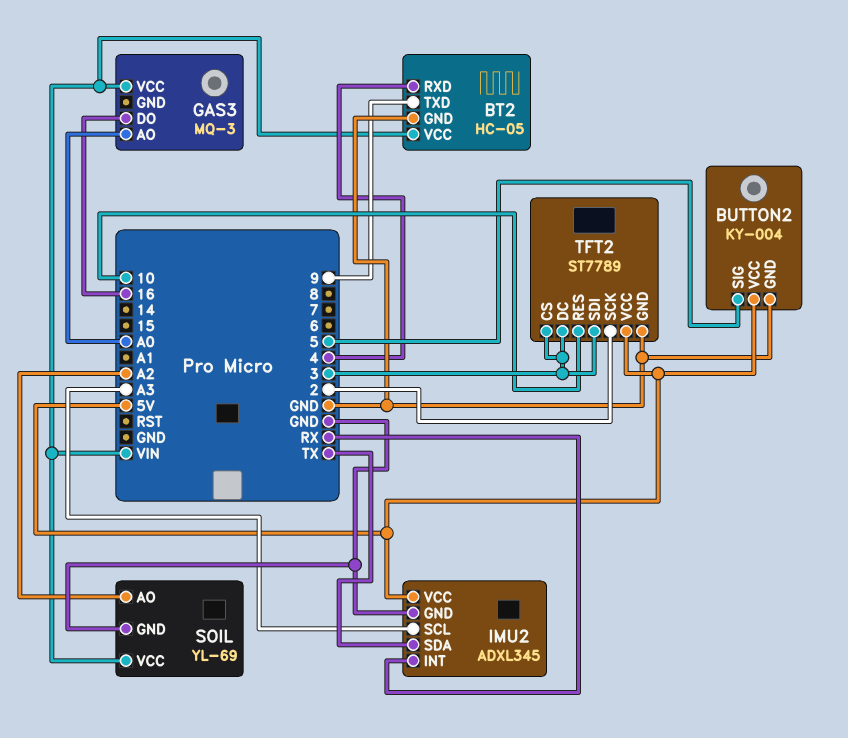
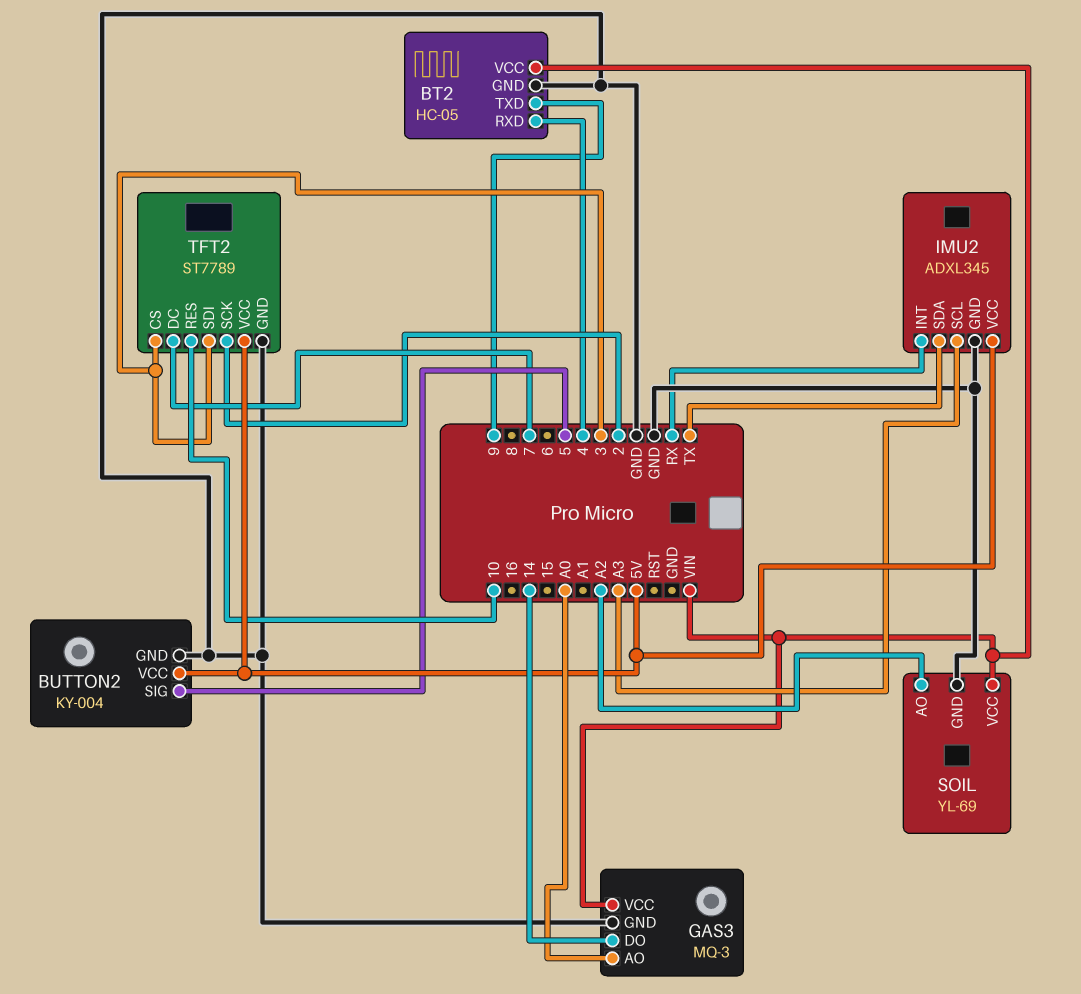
GAS3 pin DO: 16 -> 14
GAS3 pin GND: none -> GND
TFT2 pin DC: 3 -> 7

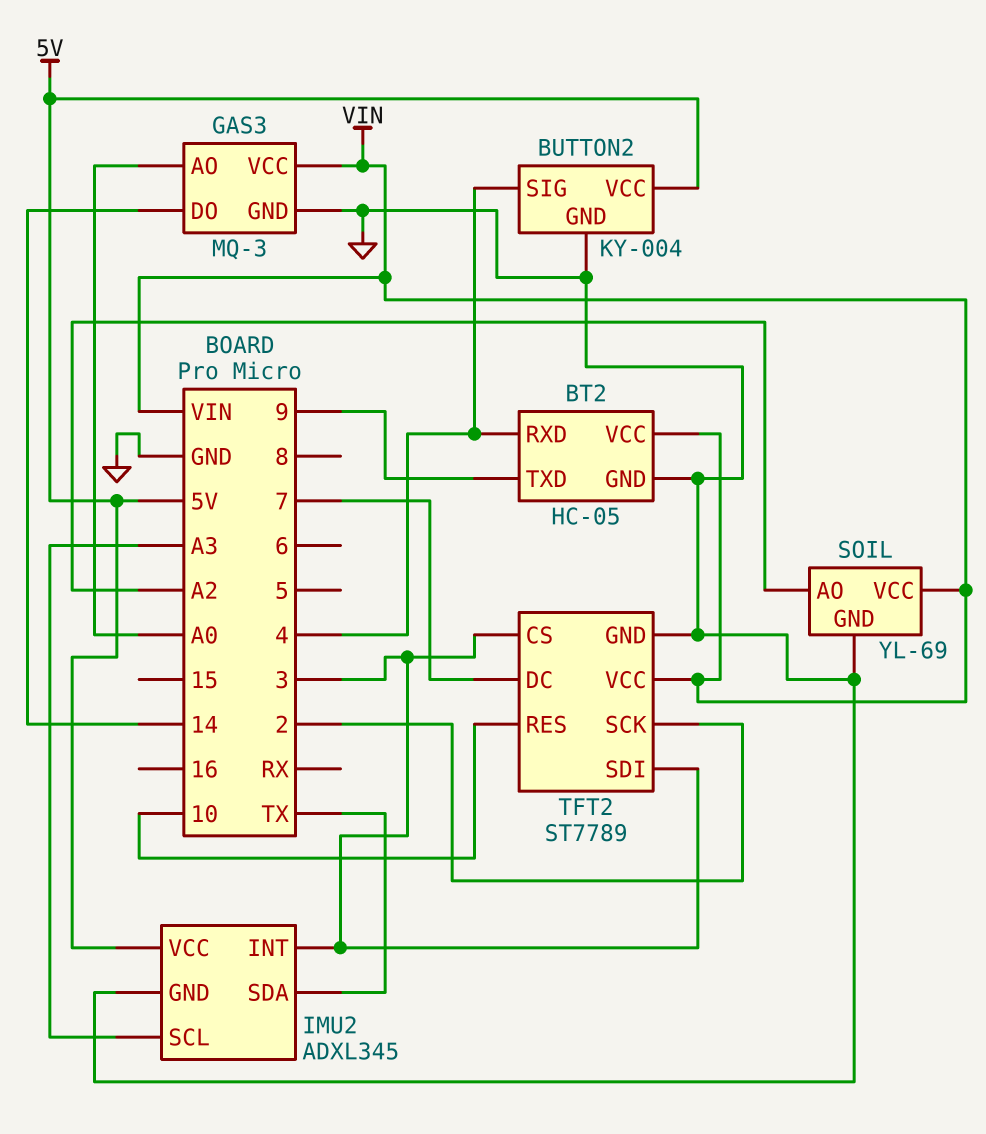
BUTTON2 pin SIG: 5 -> 4
IMU2 pin INT: RX -> 3
TFT2 pin VCC: 5V -> VIN

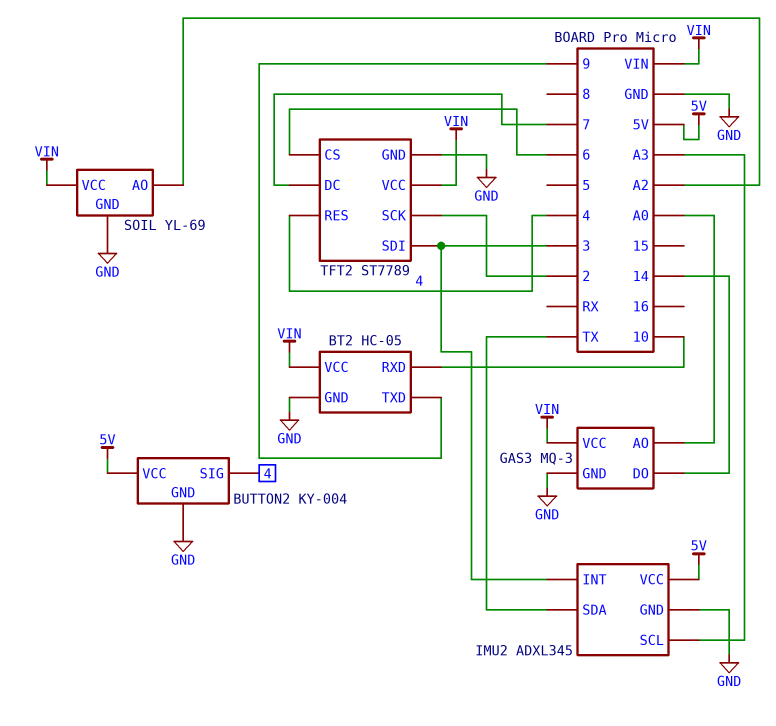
BT2 pin RXD: 4 -> 10
TFT2 pin CS: 3 -> 6
TFT2 pin RES: 10 -> 4

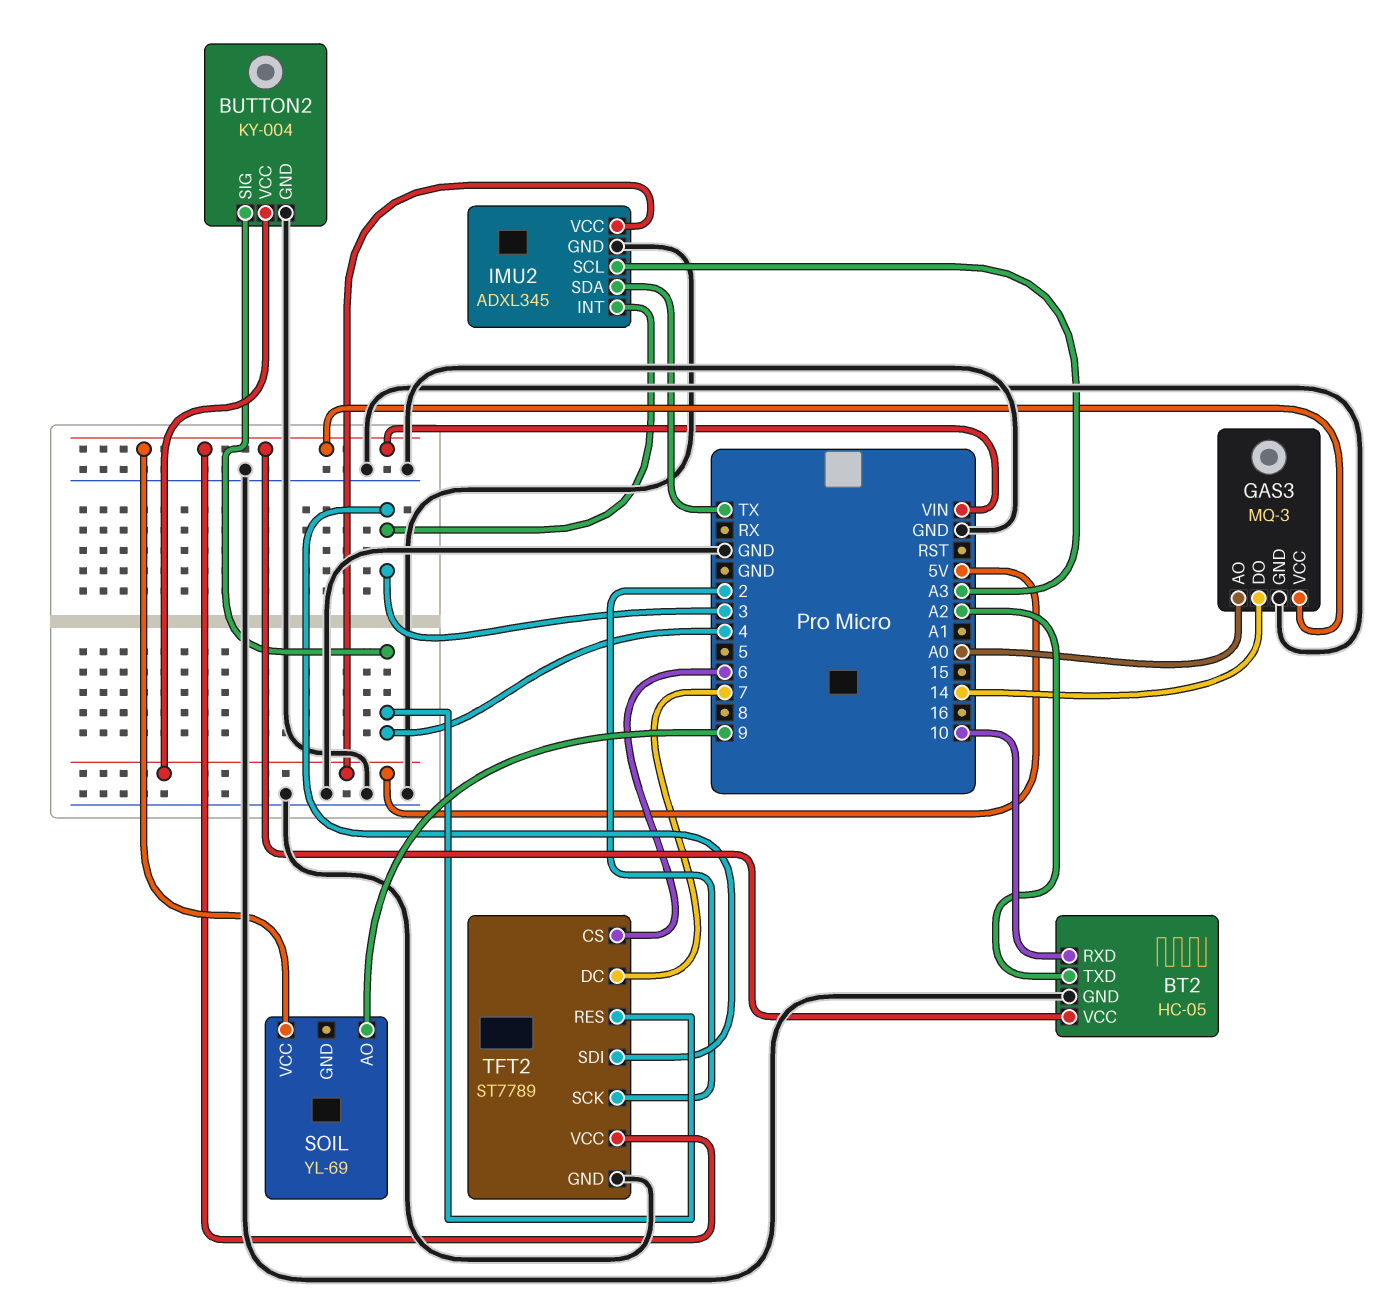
BT2 pin TXD: 9 -> A2
SOIL pin AO: A2 -> 9
SOIL pin GND: GND -> none

